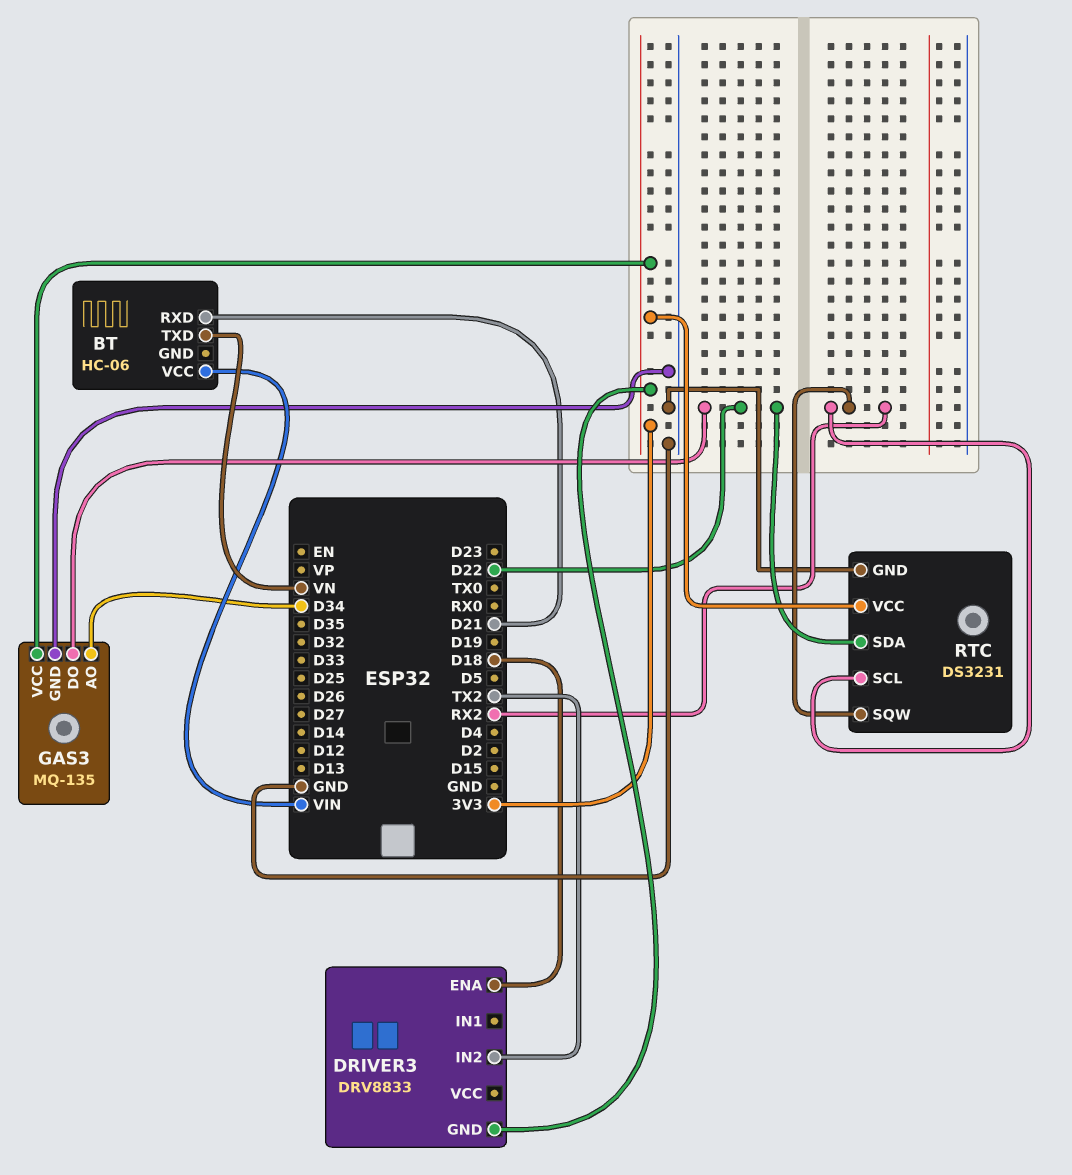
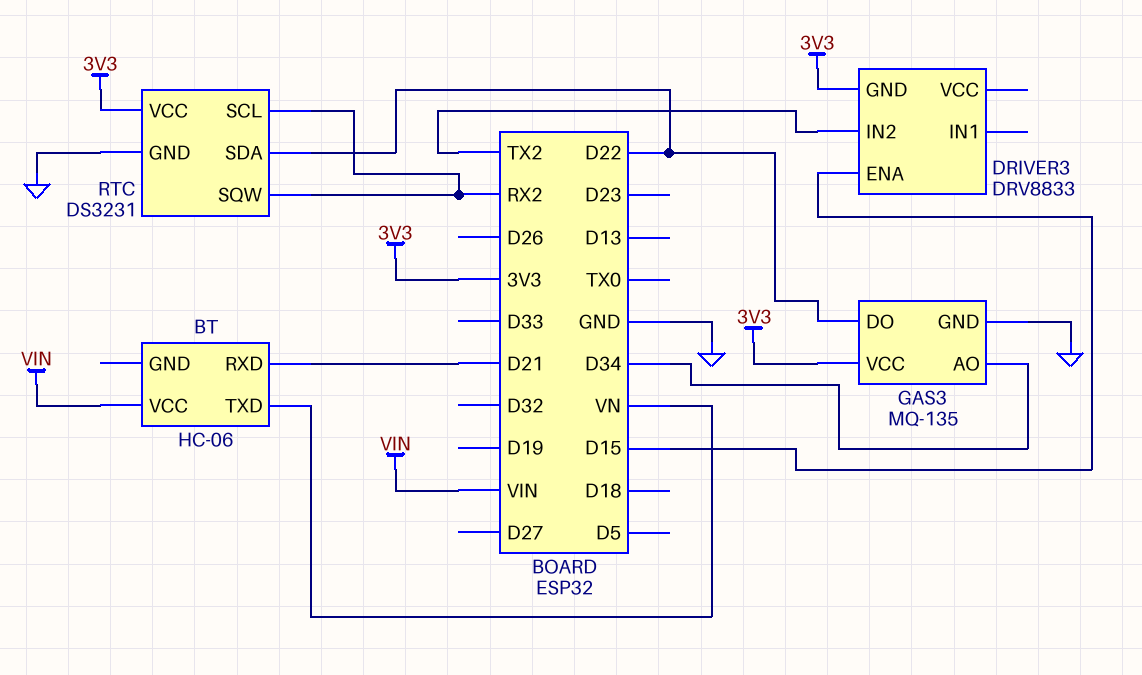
DRIVER3 pin ENA: D18 -> D15

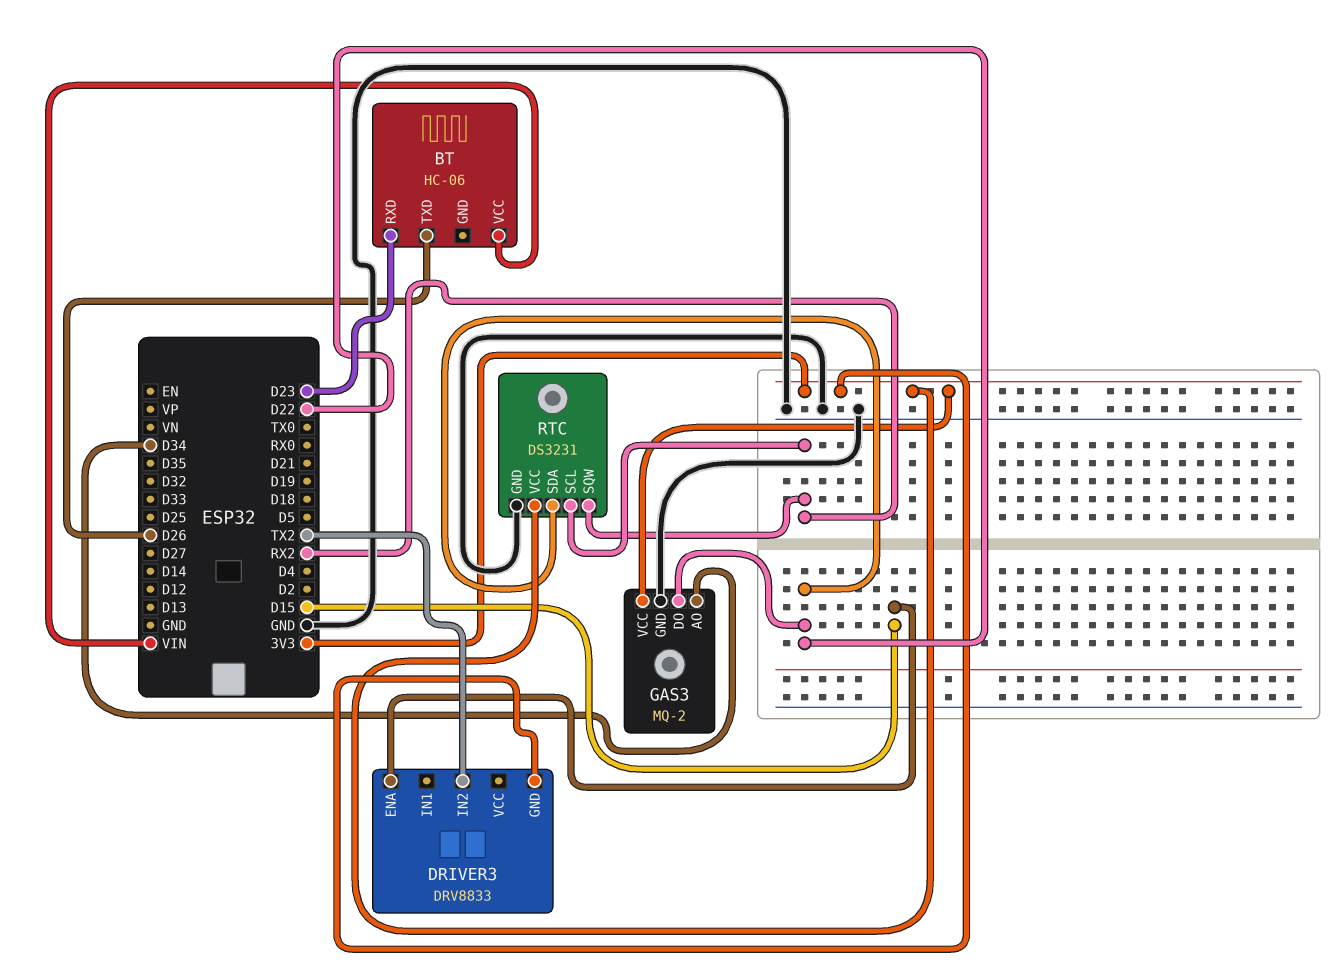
BT pin RXD: D21 -> D23
BT pin TXD: VN -> D26
GAS3: MQ-135 -> MQ-2

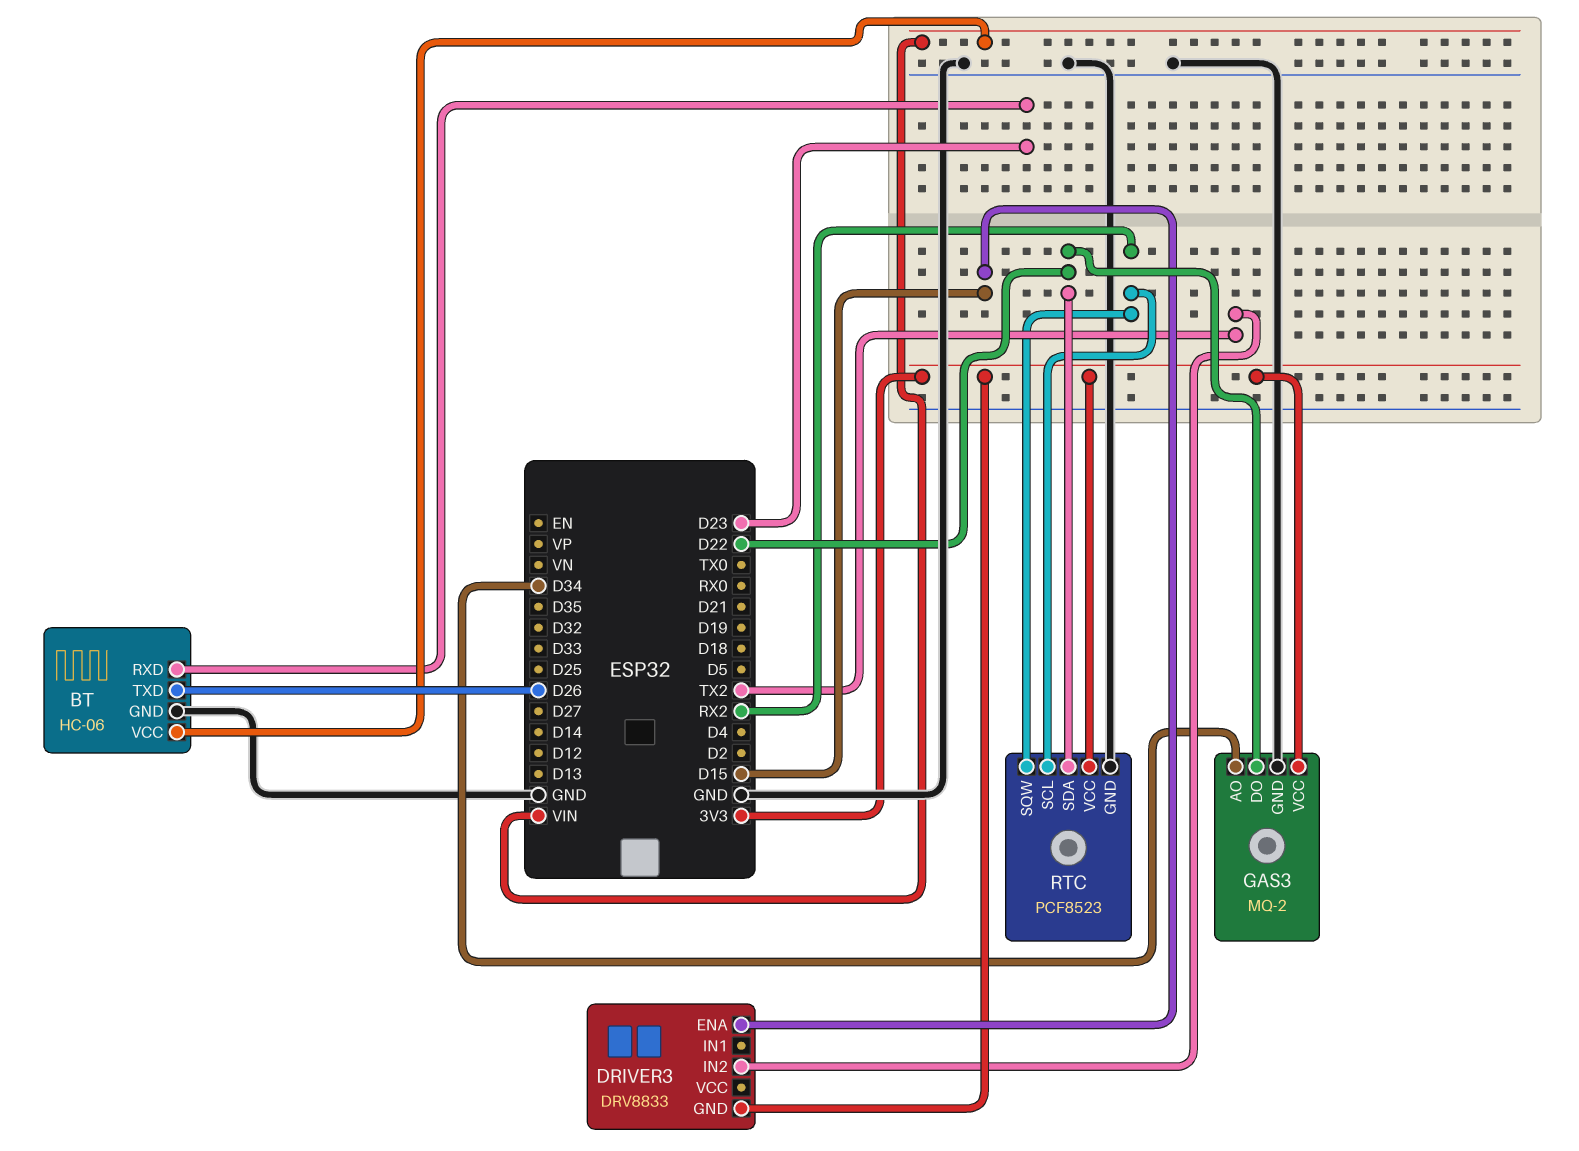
BT pin GND: none -> GND
RTC: DS3231 -> PCF8523

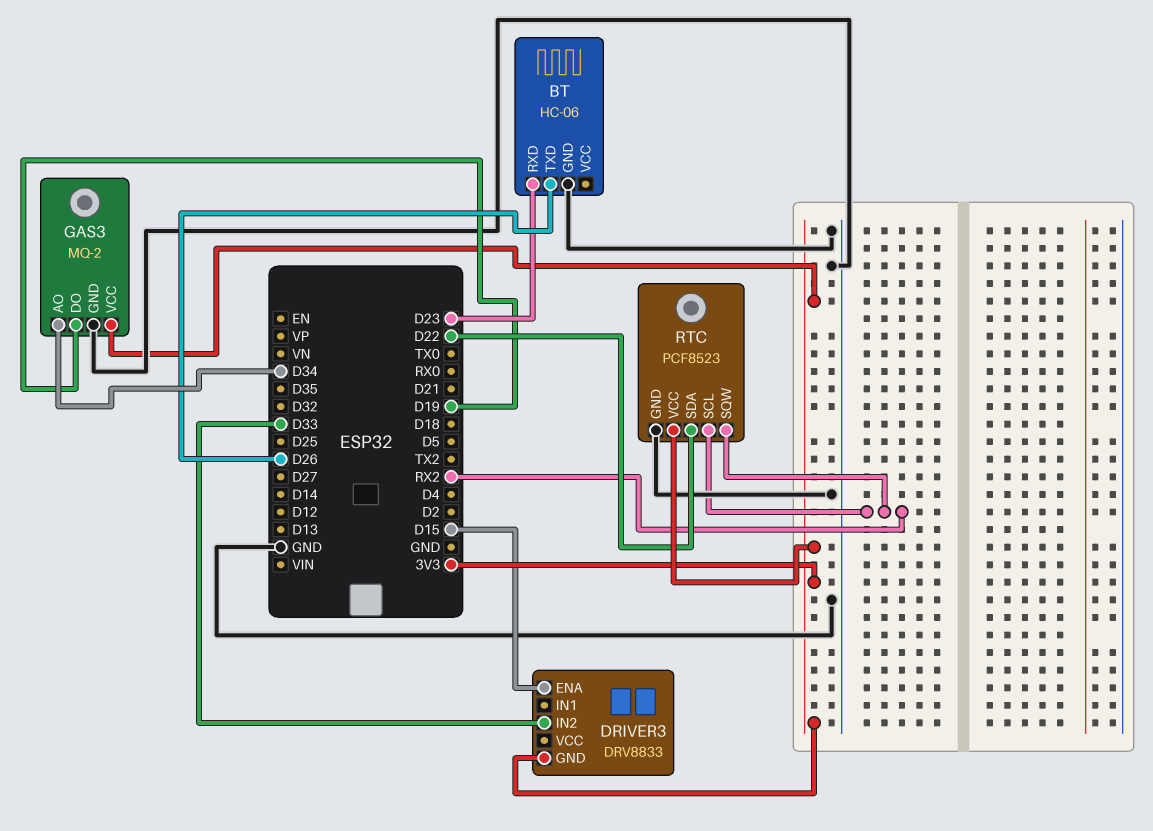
BT pin VCC: VIN -> none
DRIVER3 pin IN2: TX2 -> D33
GAS3 pin DO: D22 -> D19

